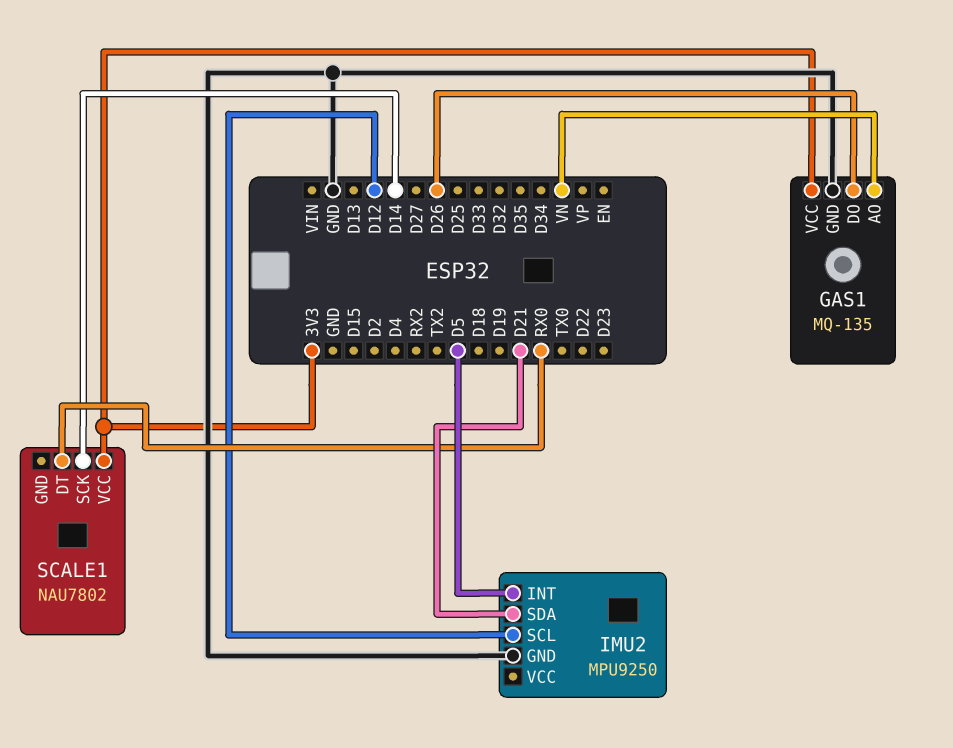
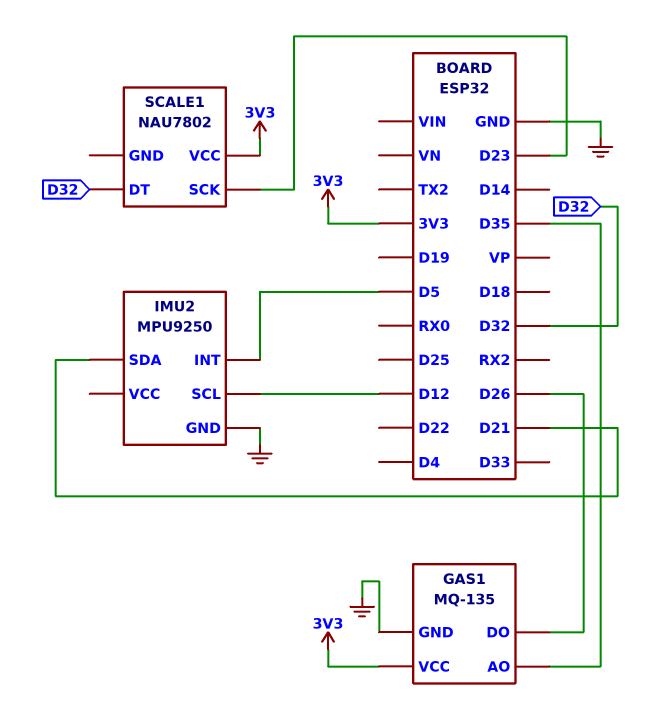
GAS1 pin AO: VN -> D35
SCALE1 pin DT: RX0 -> D32
SCALE1 pin SCK: D14 -> D23

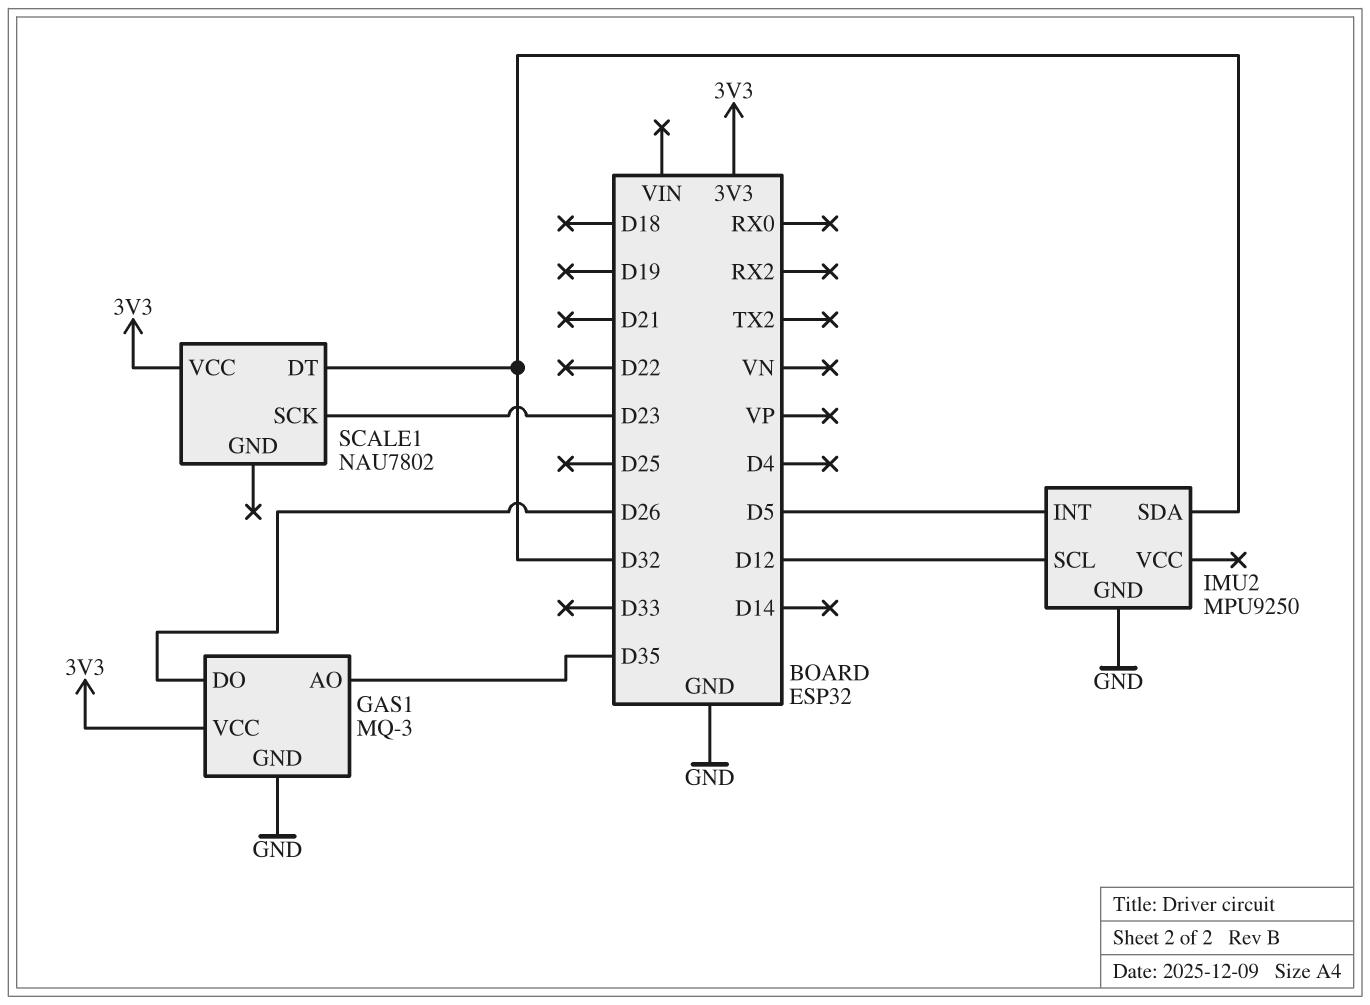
GAS1: MQ-135 -> MQ-3
IMU2 pin SDA: D21 -> D32

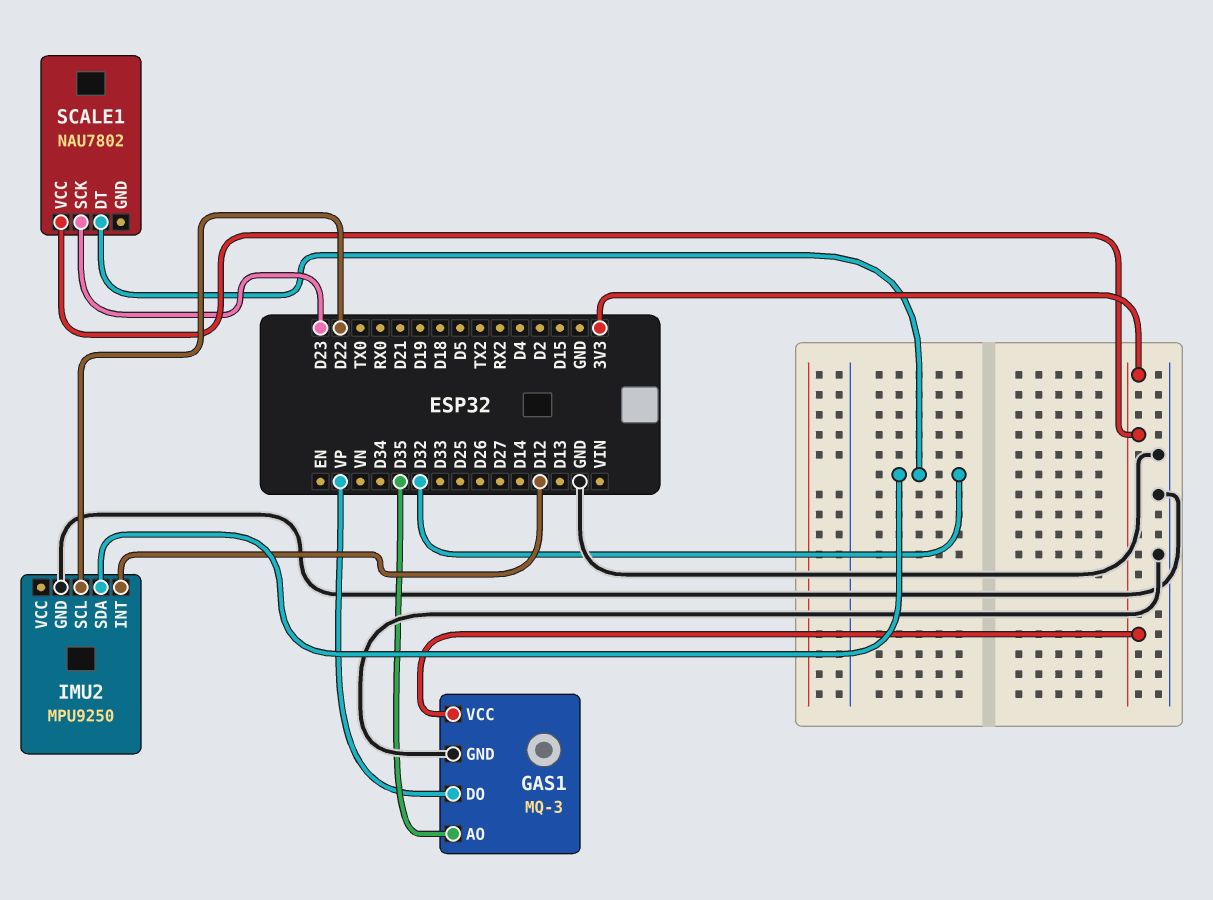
GAS1 pin DO: D26 -> VP
IMU2 pin INT: D5 -> D12
IMU2 pin SCL: D12 -> D22

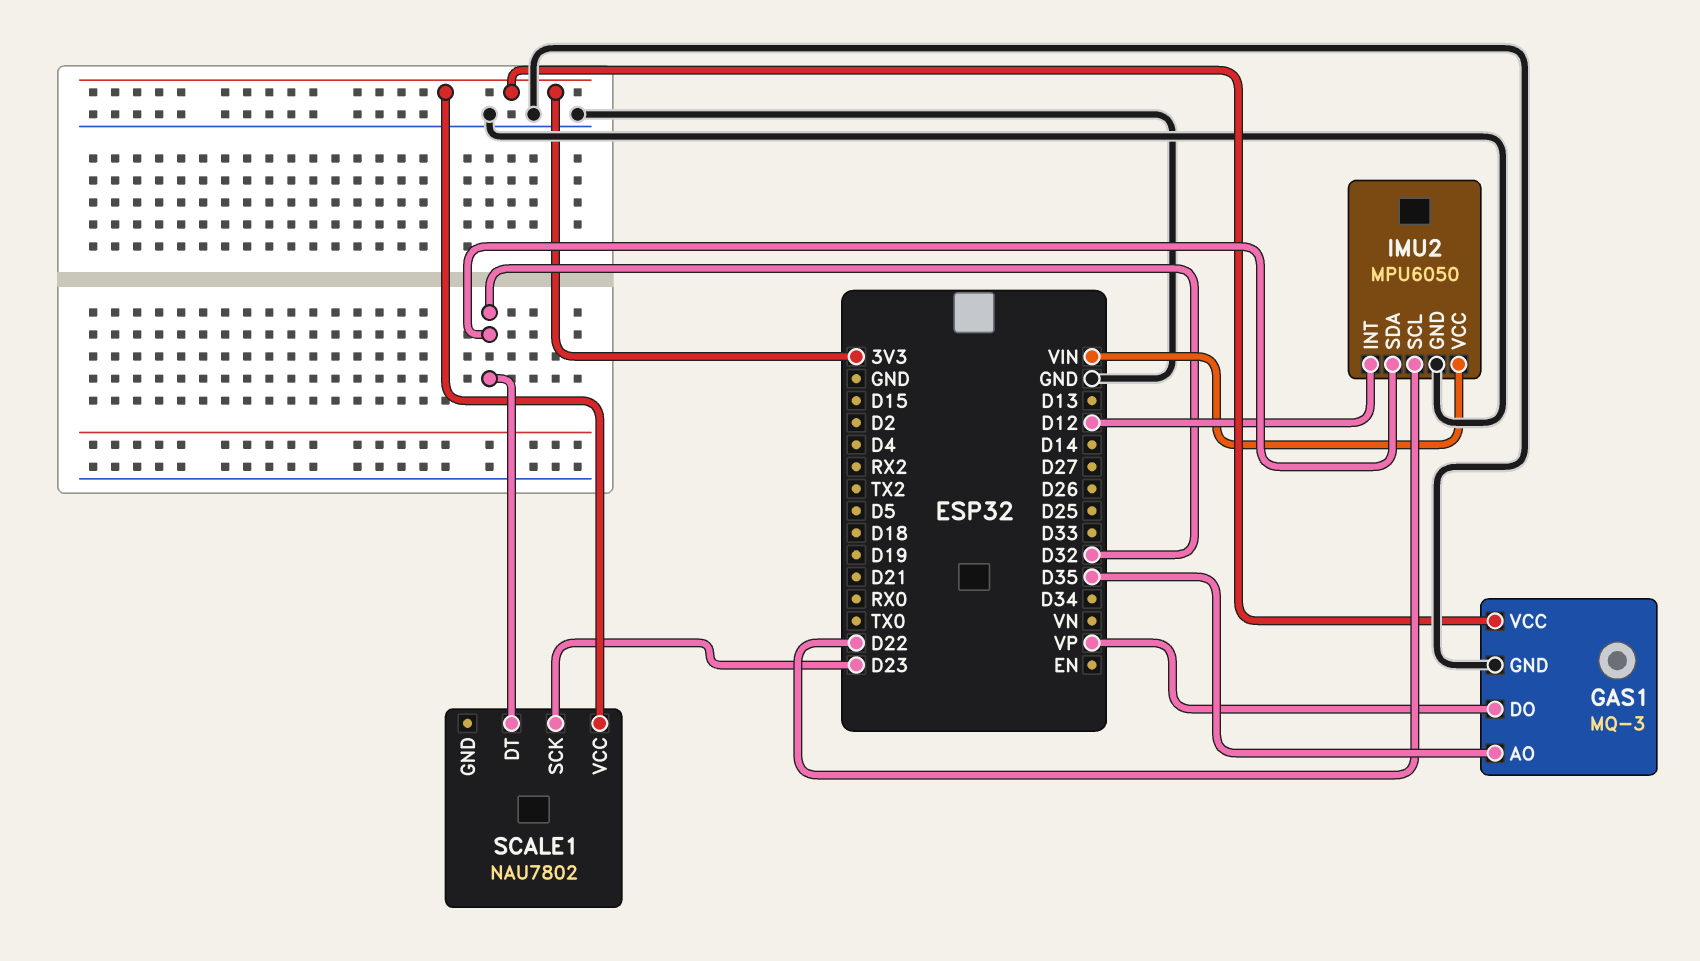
IMU2: MPU9250 -> MPU6050
IMU2 pin VCC: none -> VIN

